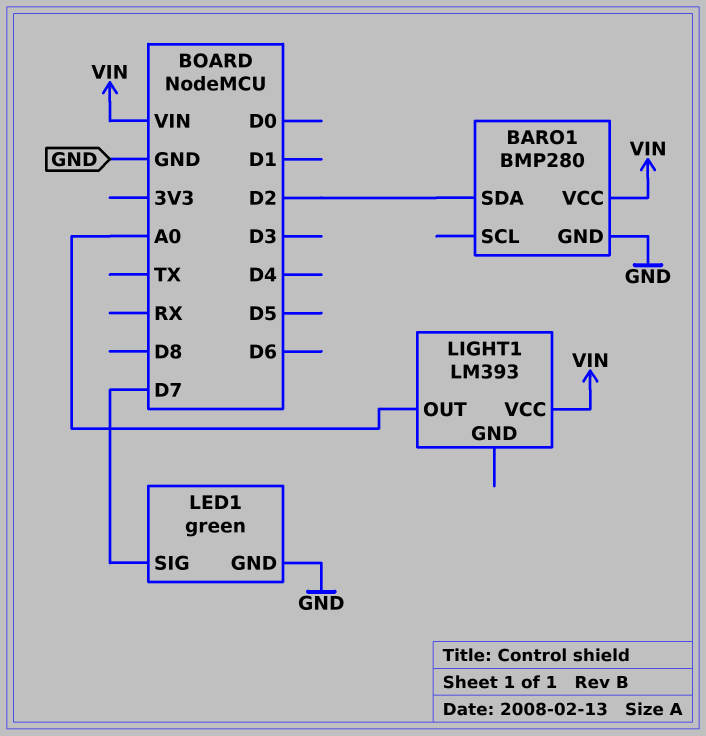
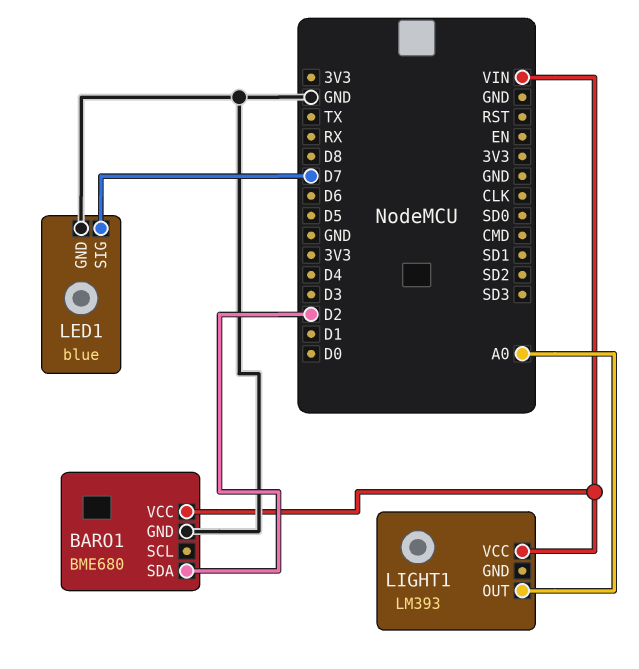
BARO1: BMP280 -> BME680
LED1: green -> blue

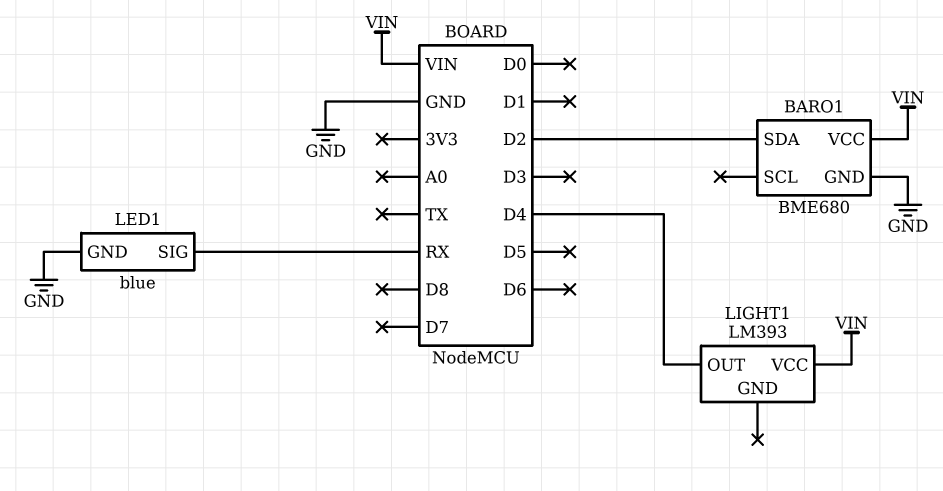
LED1 pin SIG: D7 -> RX
LIGHT1 pin OUT: A0 -> D4

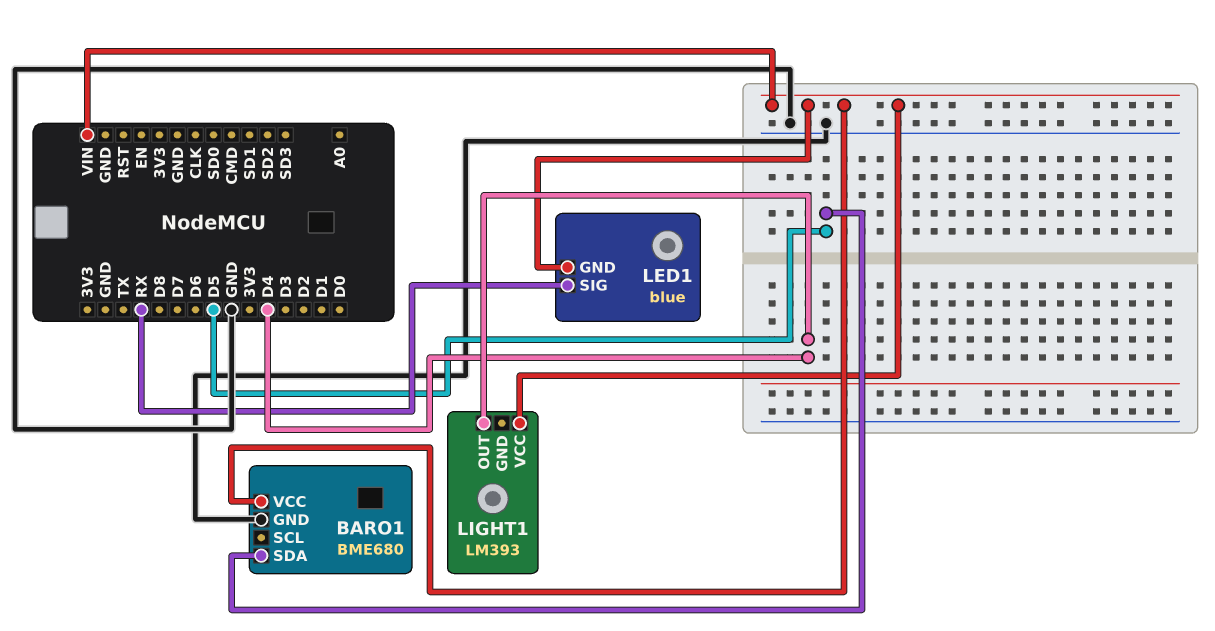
BARO1 pin SDA: D2 -> D5
LED1 pin GND: GND -> VIN

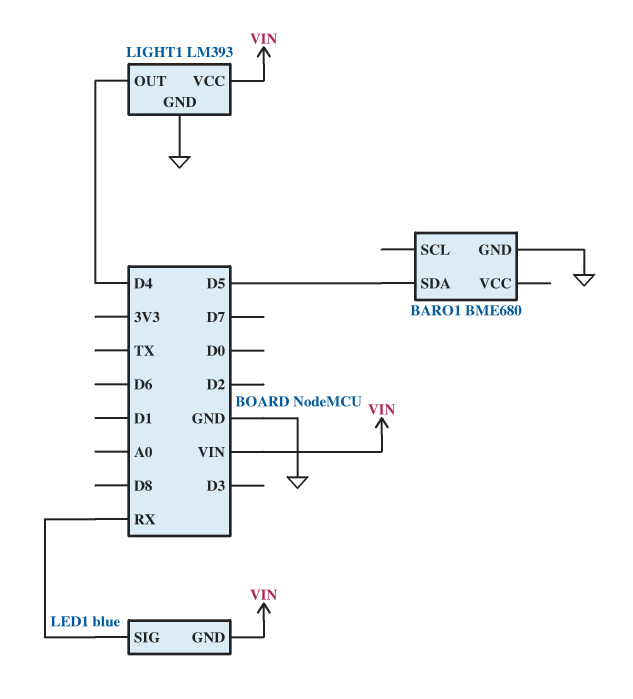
BARO1 pin VCC: VIN -> none
LIGHT1 pin GND: none -> GND

